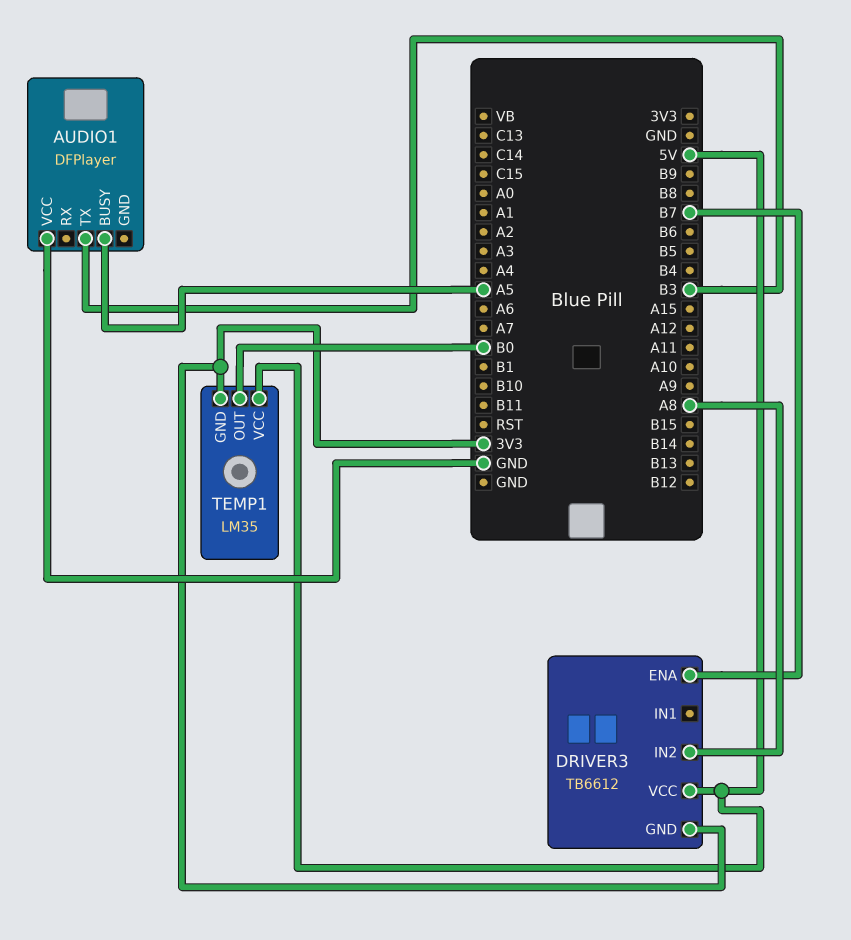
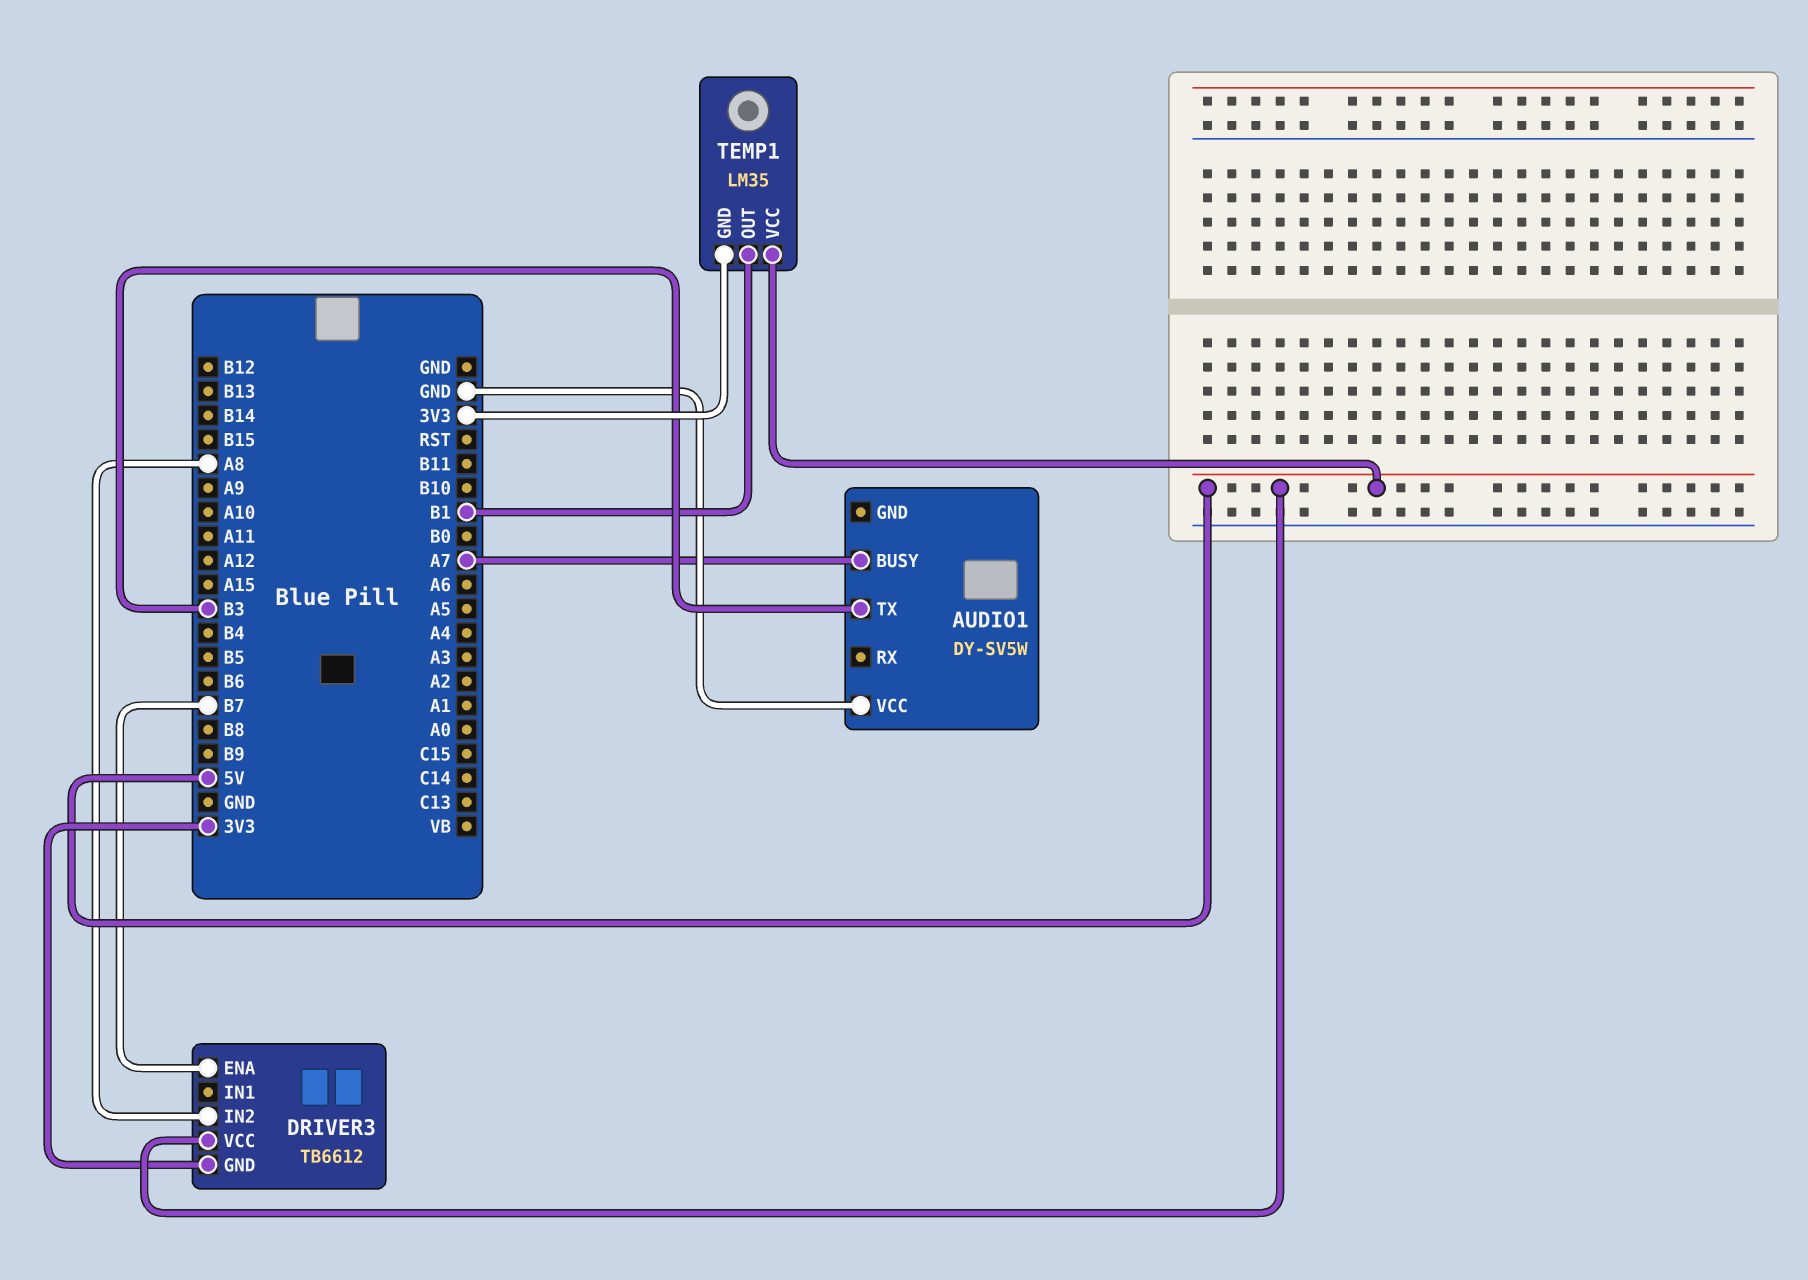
AUDIO1: DFPlayer -> DY-SV5W
AUDIO1 pin BUSY: A5 -> A7
TEMP1 pin OUT: B0 -> B1

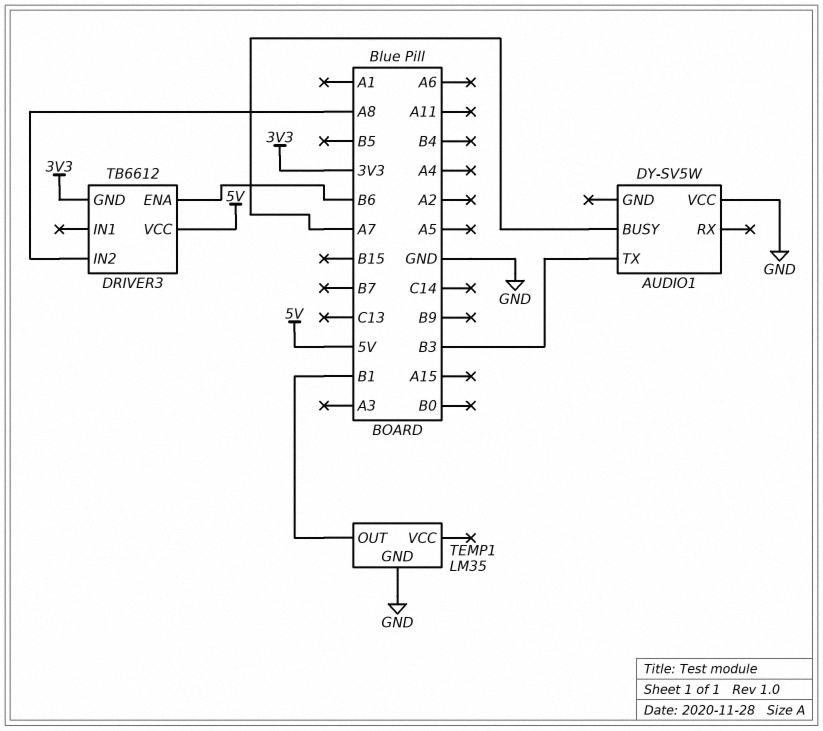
DRIVER3 pin ENA: B7 -> B6
TEMP1 pin GND: 3V3 -> GND
TEMP1 pin VCC: 5V -> none

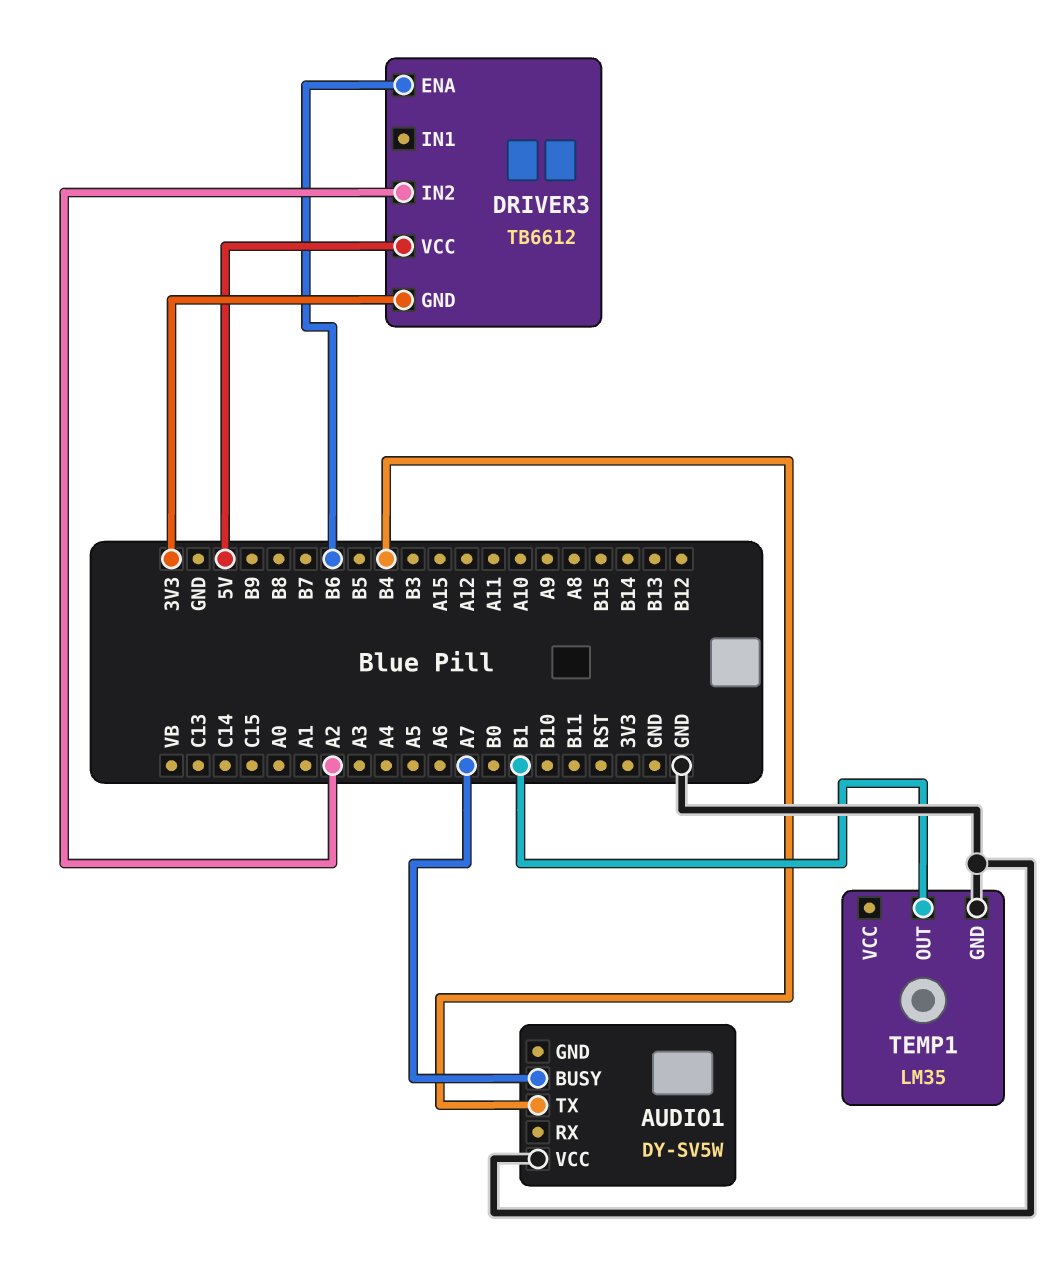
AUDIO1 pin TX: B3 -> B4
DRIVER3 pin IN2: A8 -> A2

